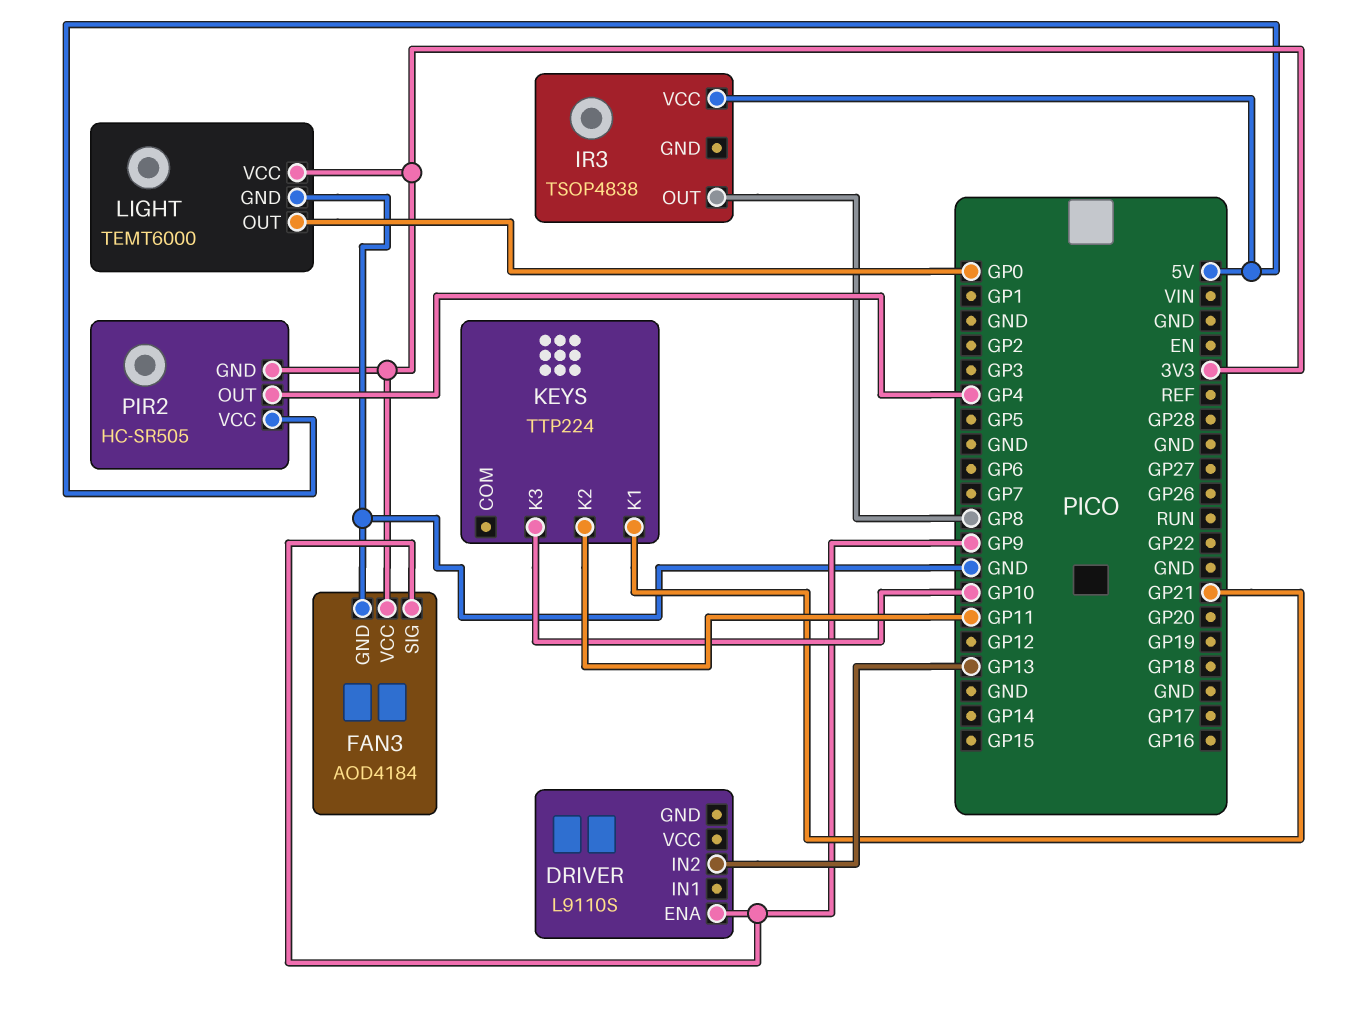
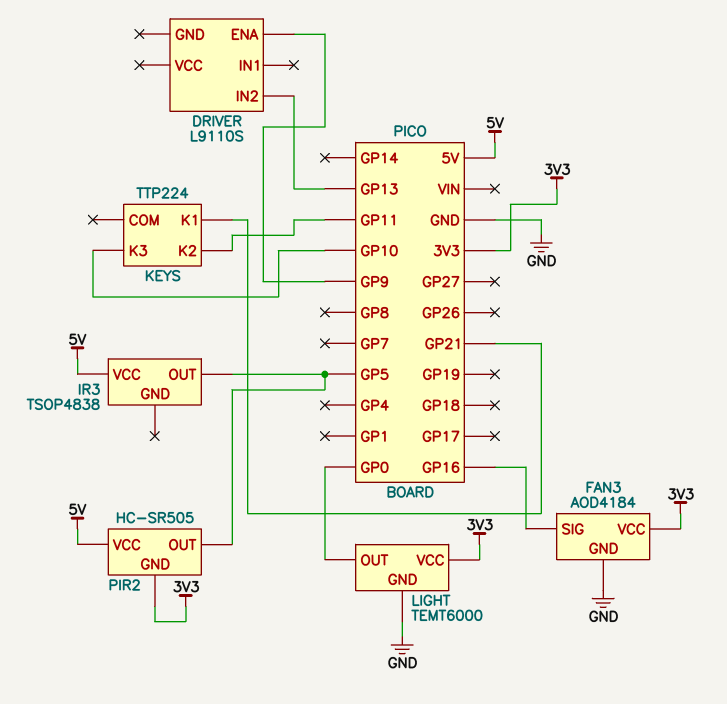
FAN3 pin SIG: GP9 -> GP16
IR3 pin OUT: GP8 -> GP5
PIR2 pin OUT: GP4 -> GP5

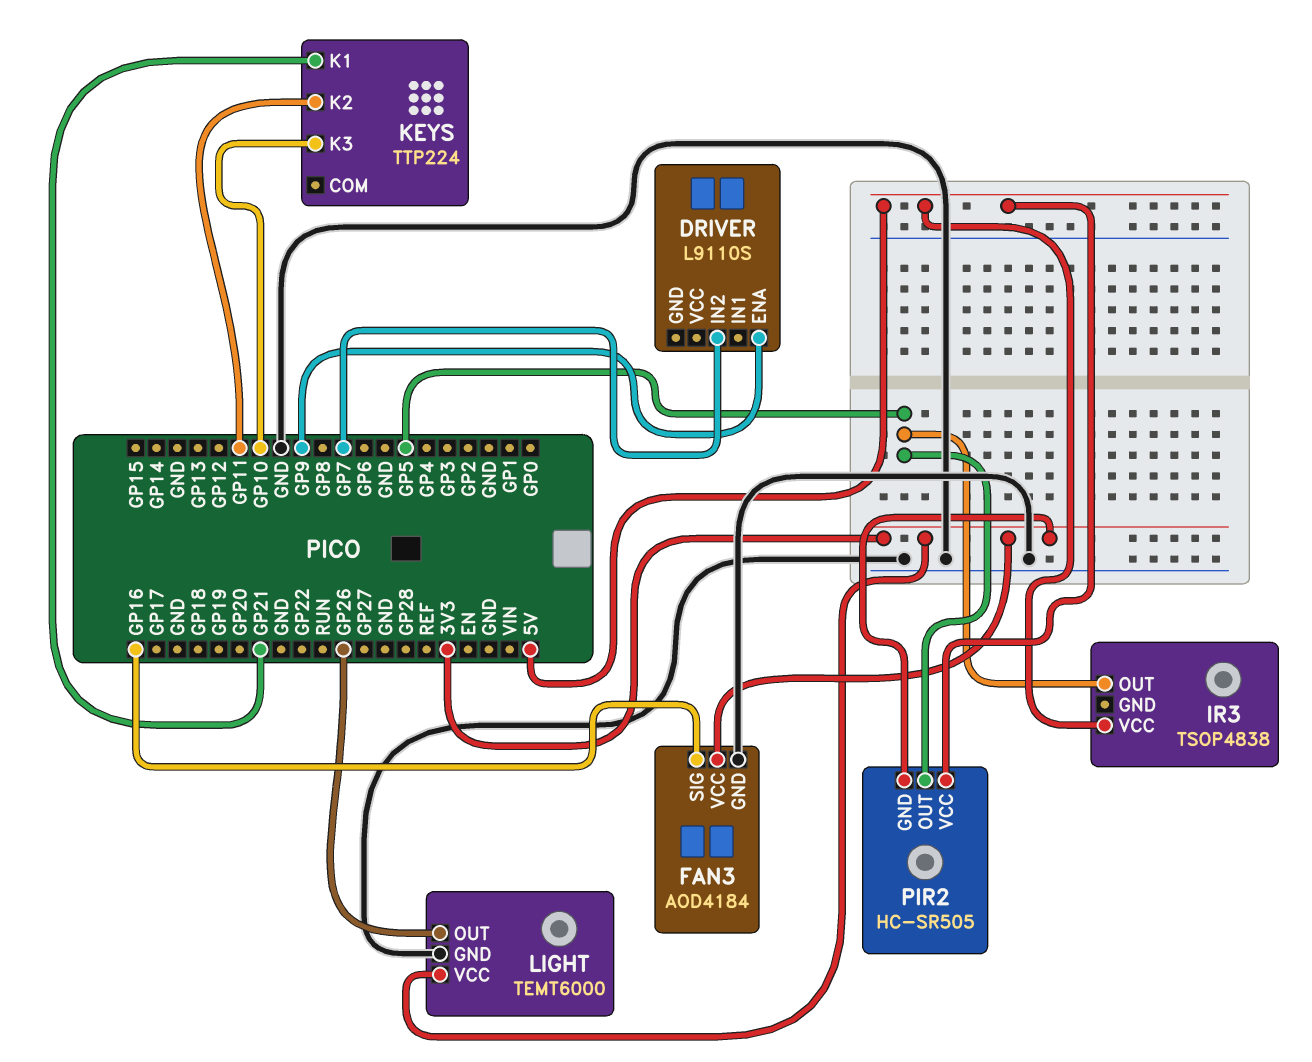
DRIVER pin IN2: GP13 -> GP7
LIGHT pin OUT: GP0 -> GP26

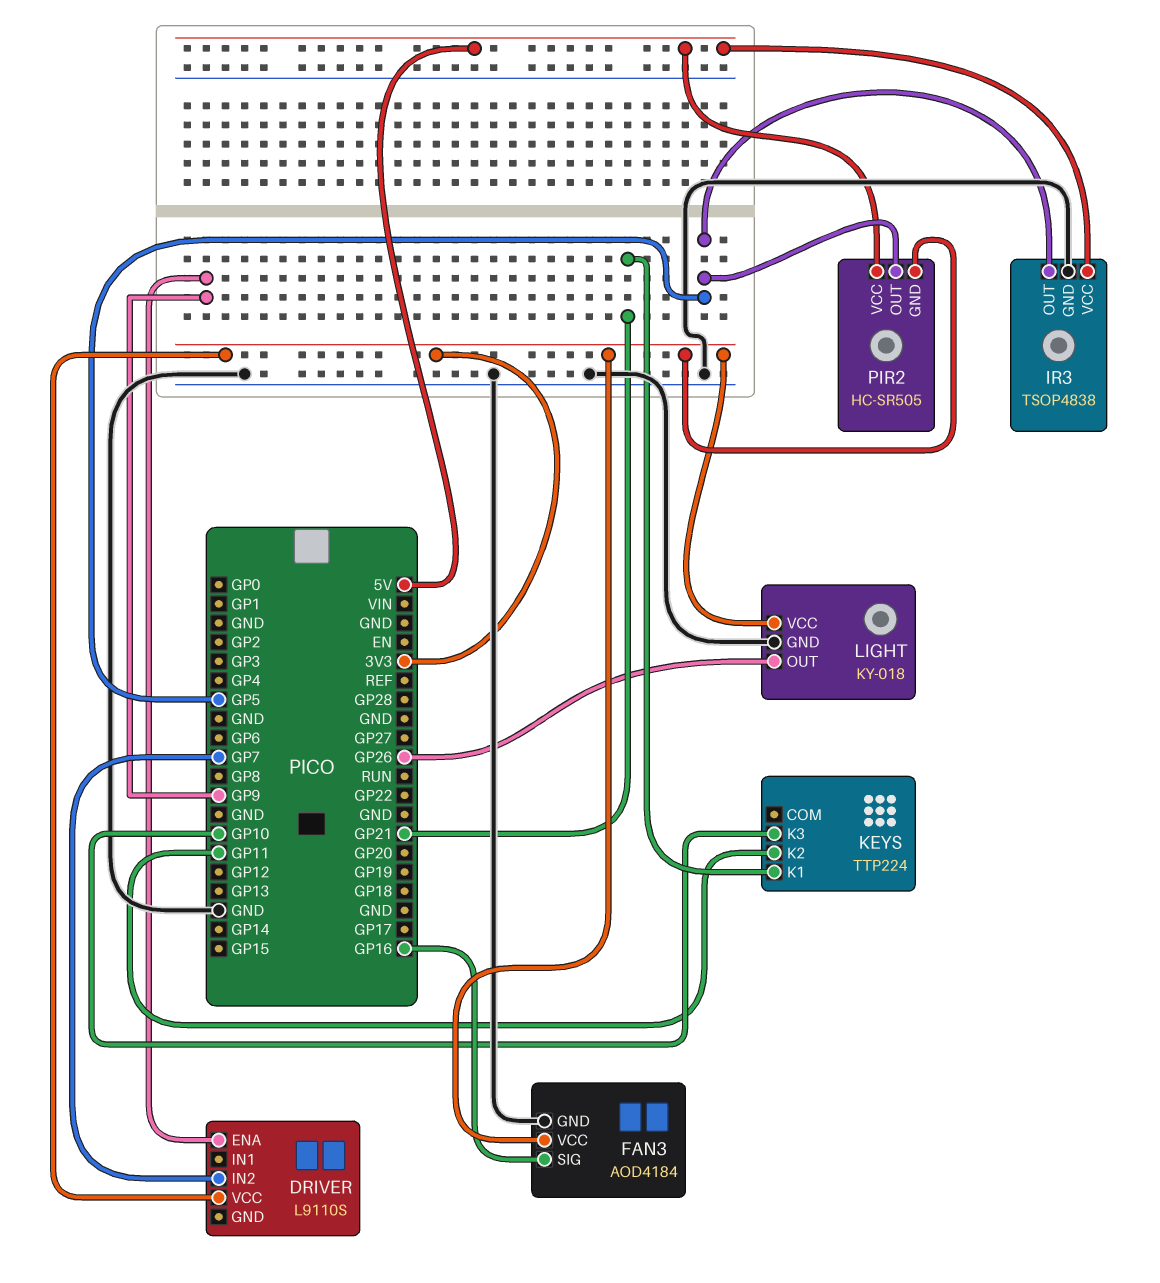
DRIVER pin VCC: none -> 3V3
IR3 pin GND: none -> GND
LIGHT: TEMT6000 -> KY-018

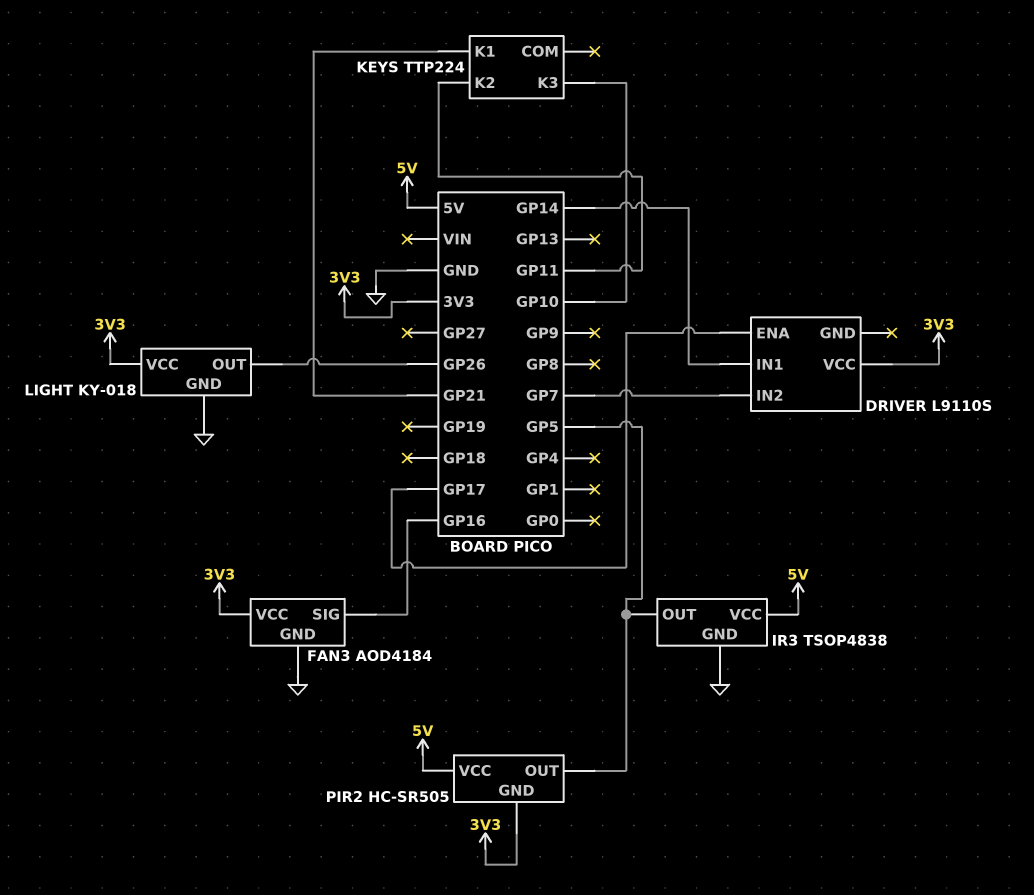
DRIVER pin ENA: GP9 -> GP17
DRIVER pin IN1: none -> GP14

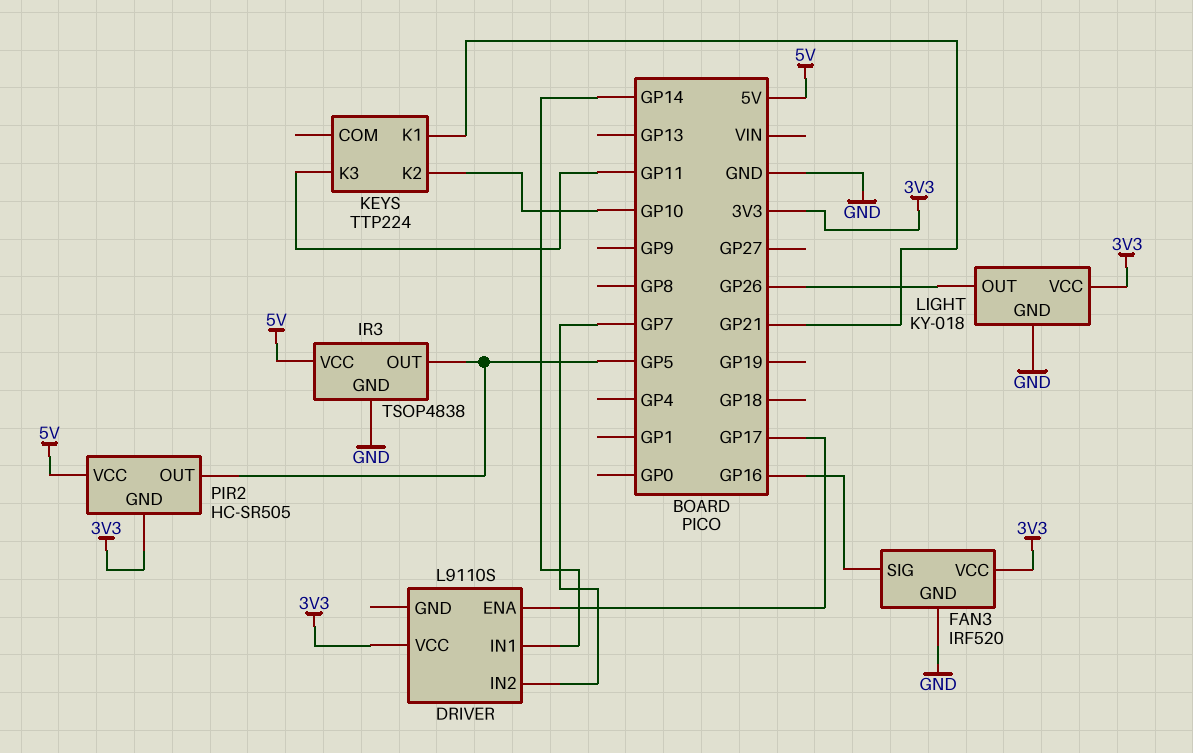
FAN3: AOD4184 -> IRF520
KEYS pin K2: GP11 -> GP10
KEYS pin K3: GP10 -> GP11

